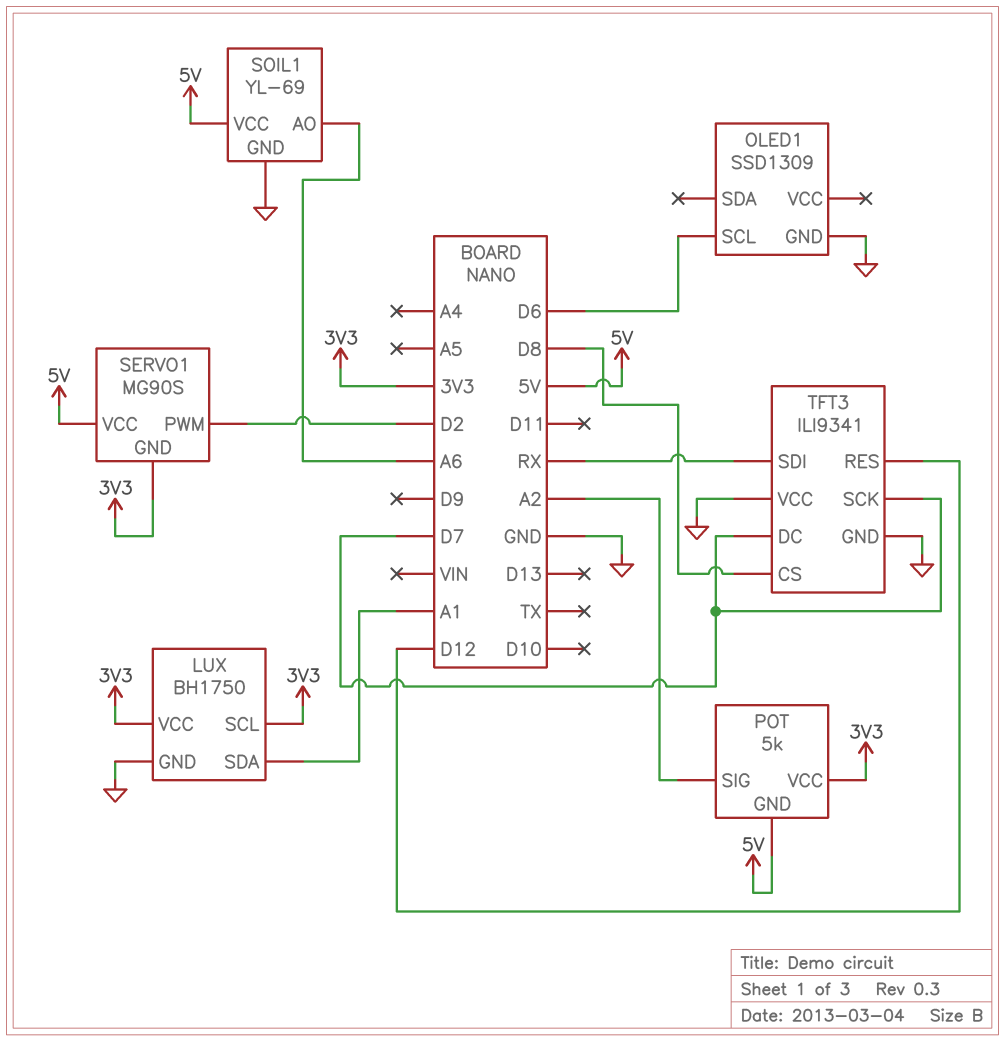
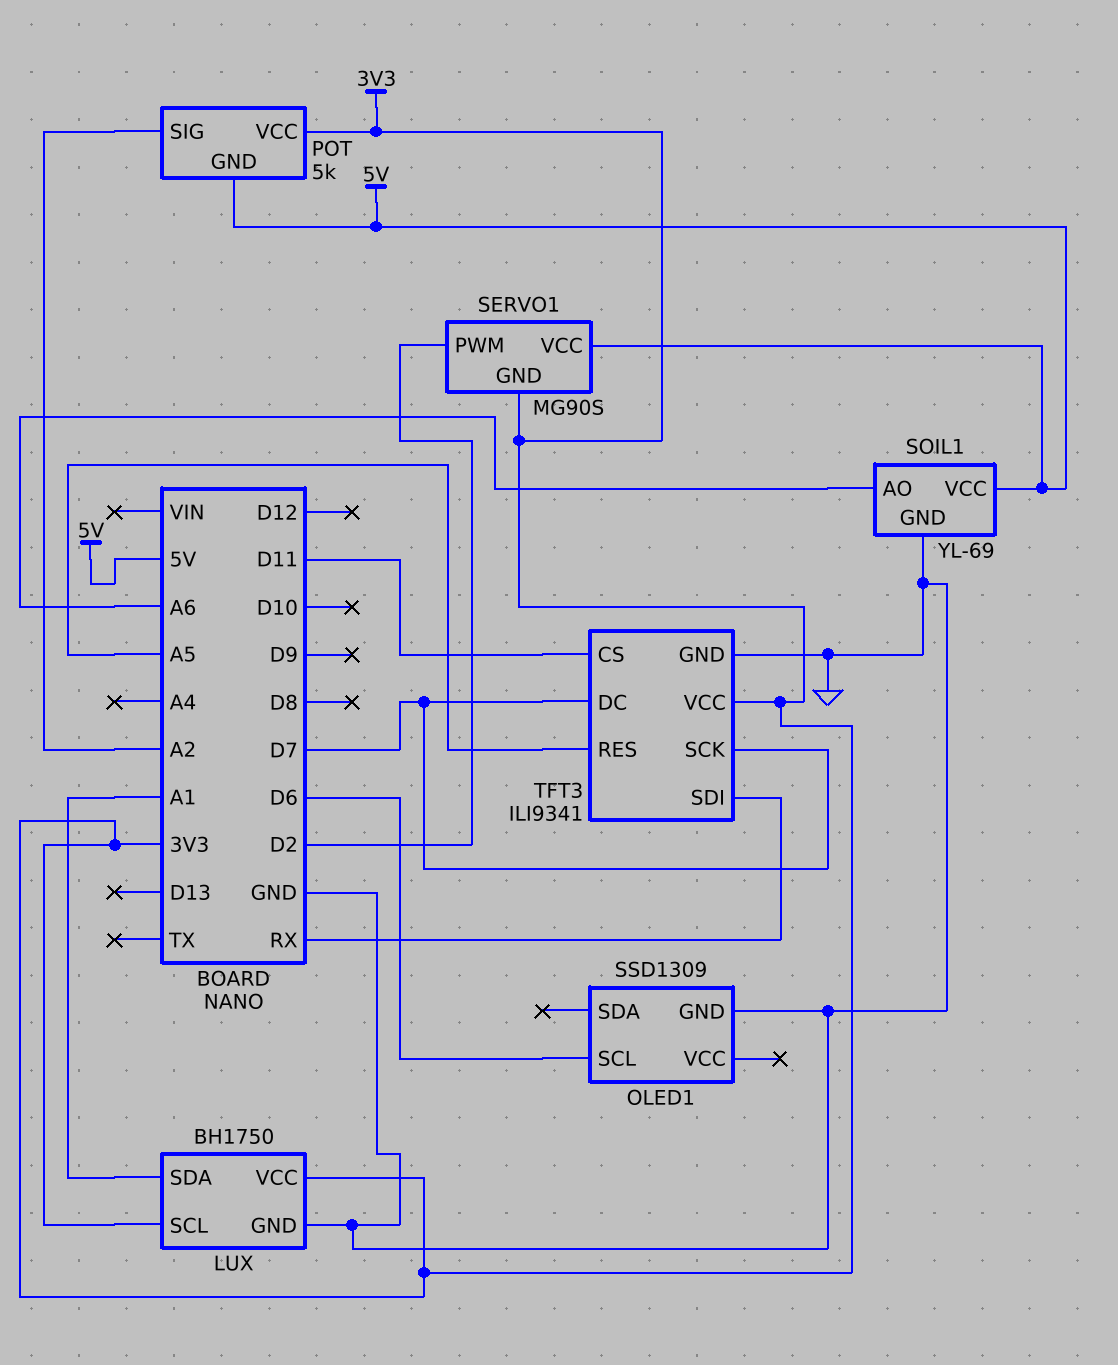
TFT3 pin CS: D8 -> D11
TFT3 pin RES: D12 -> A5
TFT3 pin VCC: GND -> 3V3

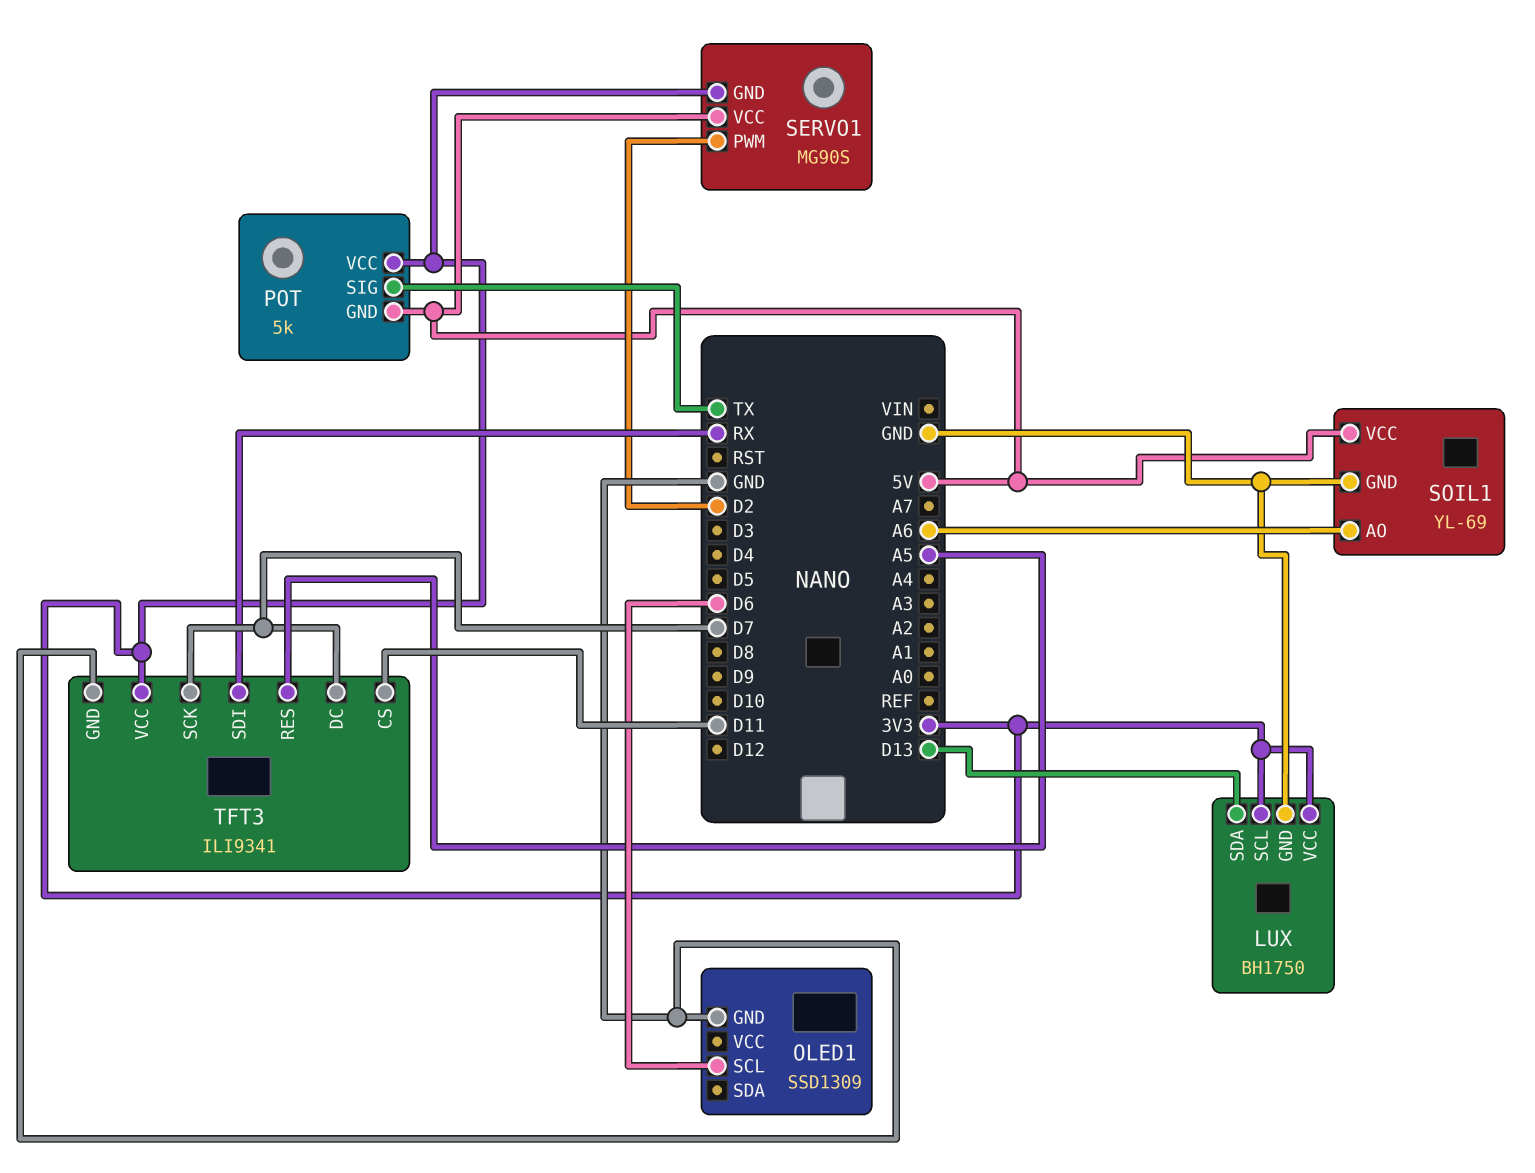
LUX pin SDA: A1 -> D13
POT pin SIG: A2 -> TX

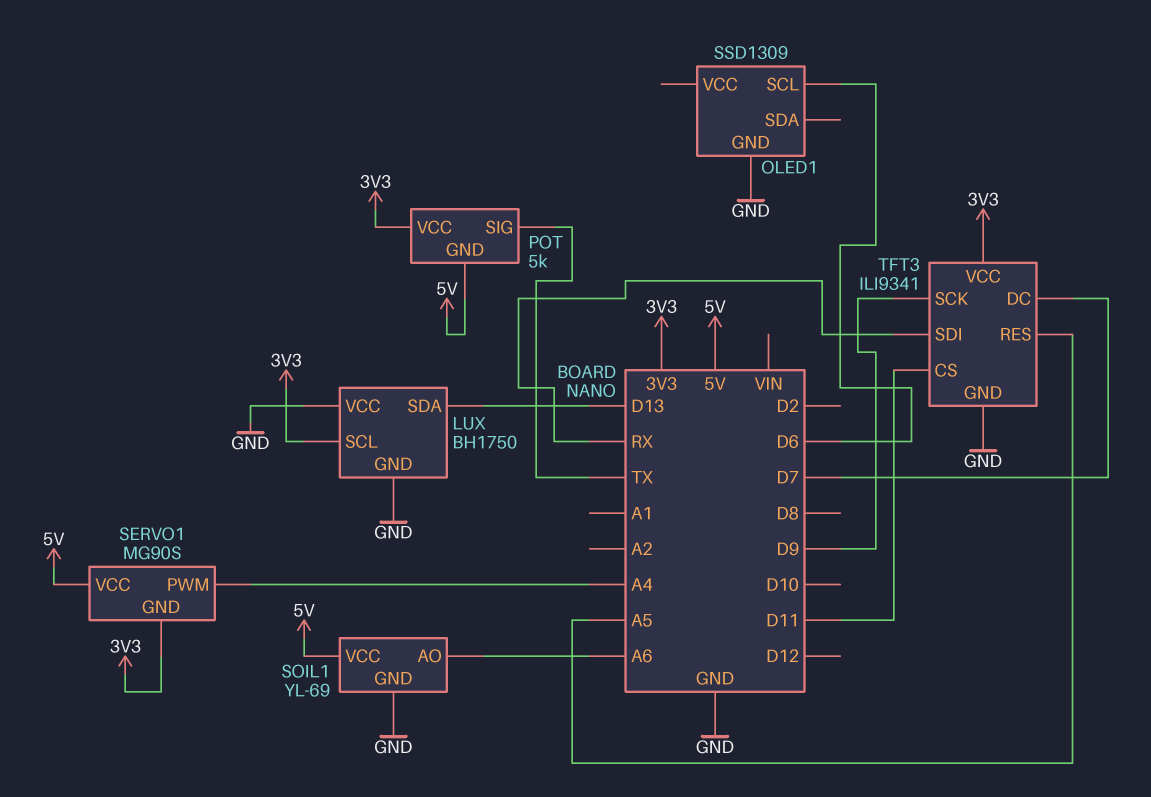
LUX pin VCC: 3V3 -> GND
SERVO1 pin PWM: D2 -> A4
TFT3 pin SCK: D7 -> D9

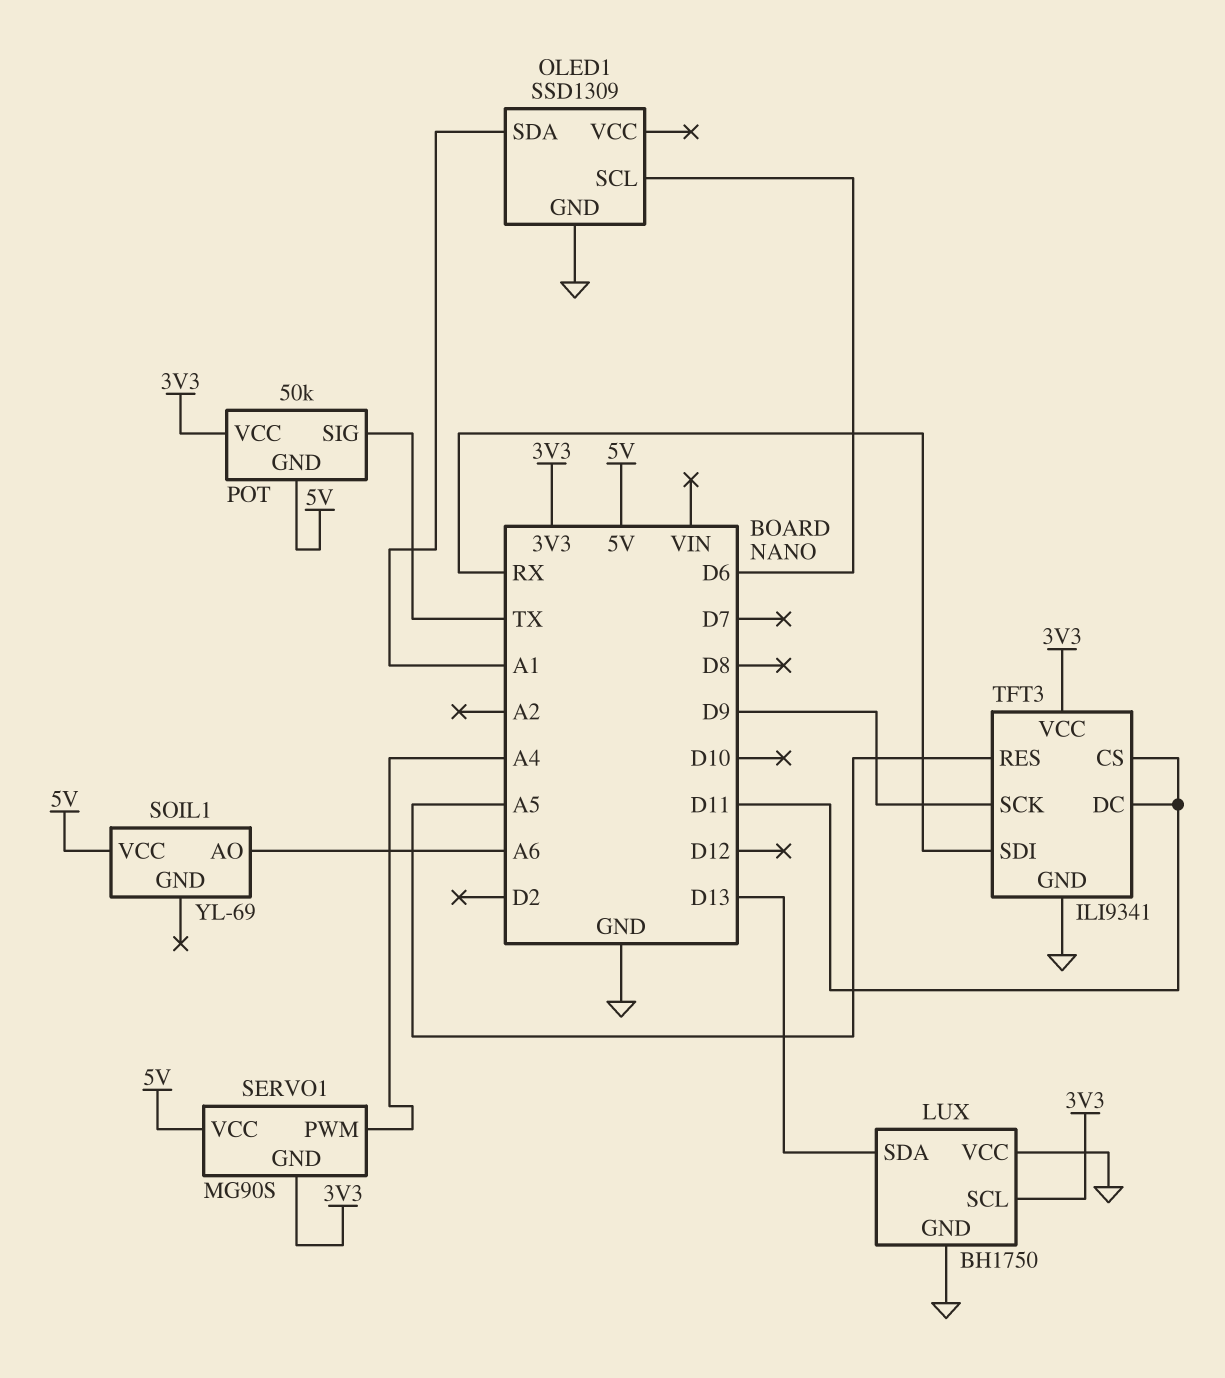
OLED1 pin SDA: none -> A1
POT: 5k -> 50k
SOIL1 pin GND: GND -> none
TFT3 pin DC: D7 -> D11

